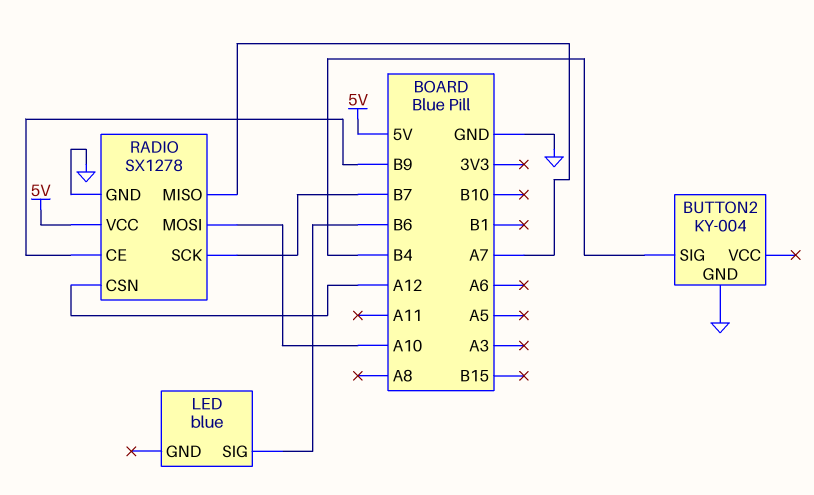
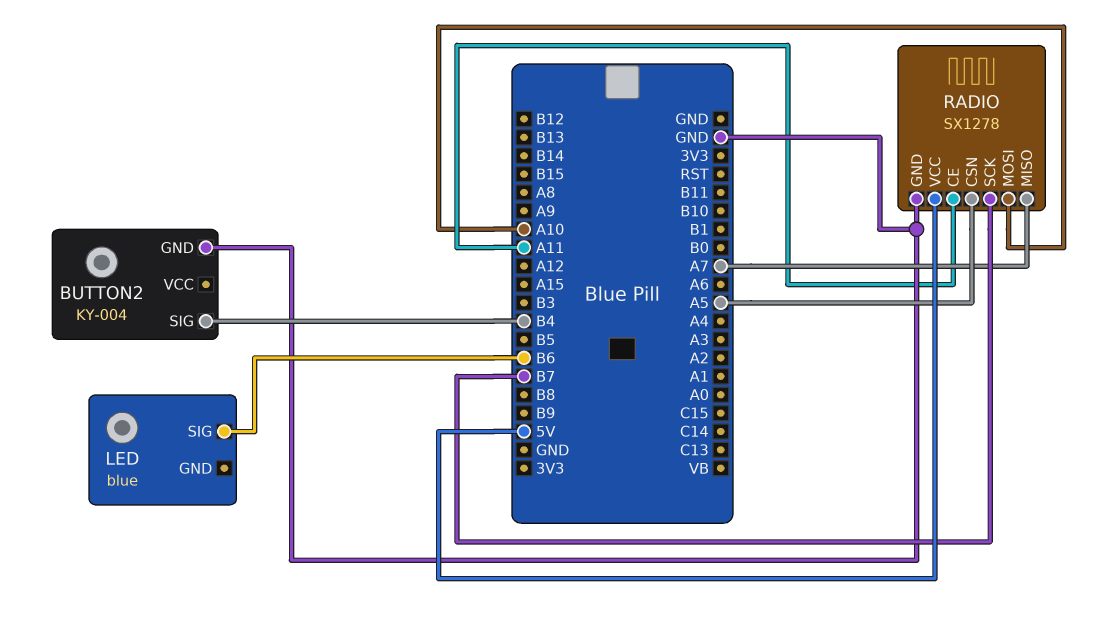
RADIO pin CE: B9 -> A11
RADIO pin CSN: A12 -> A5

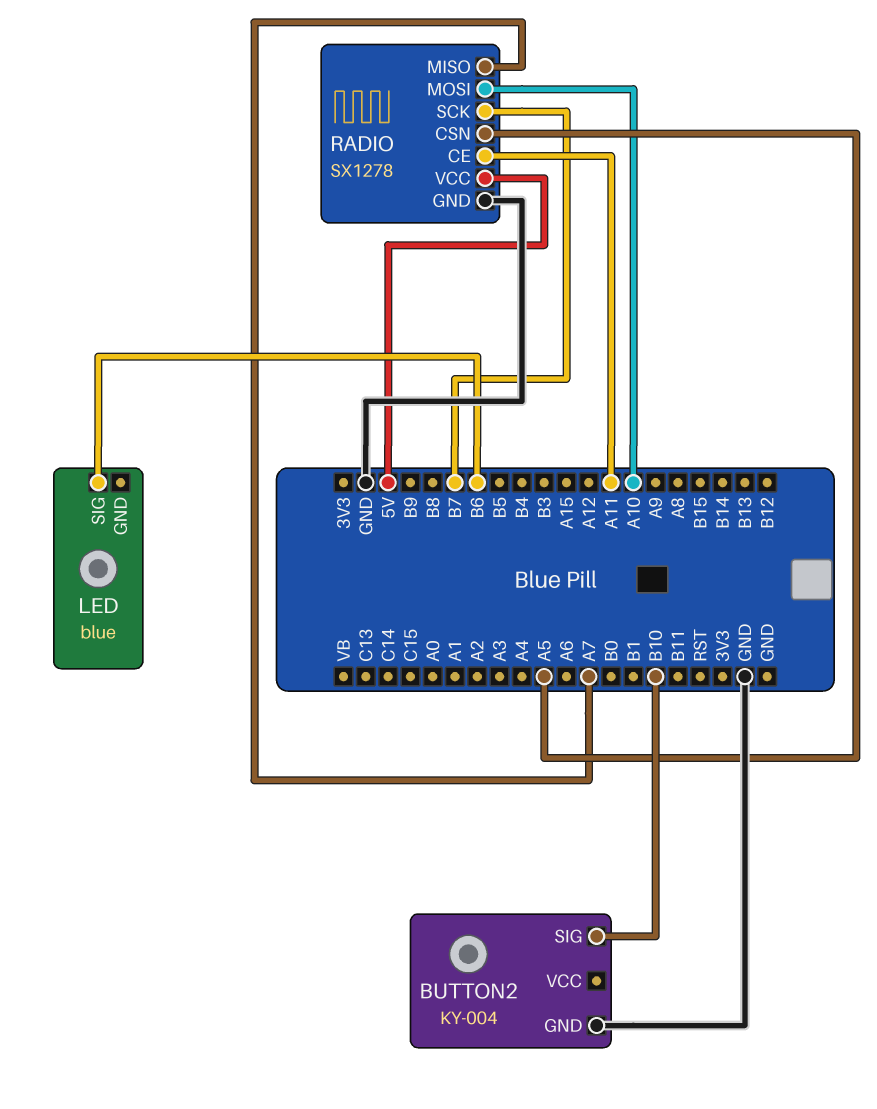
BUTTON2 pin SIG: B4 -> B10

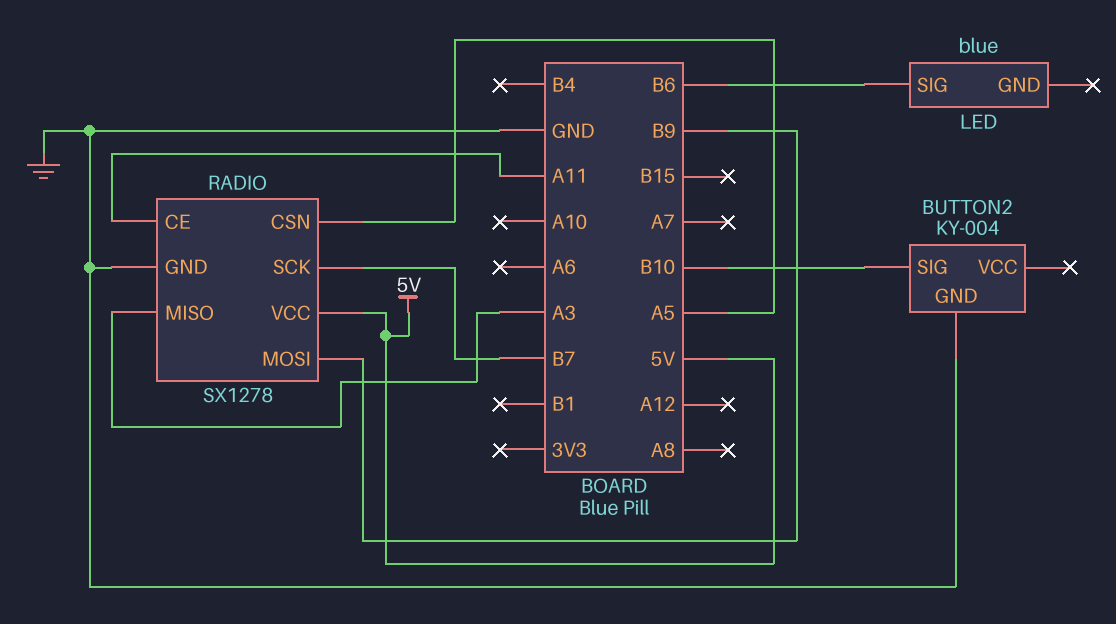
RADIO pin MISO: A7 -> A3
RADIO pin MOSI: A10 -> B9

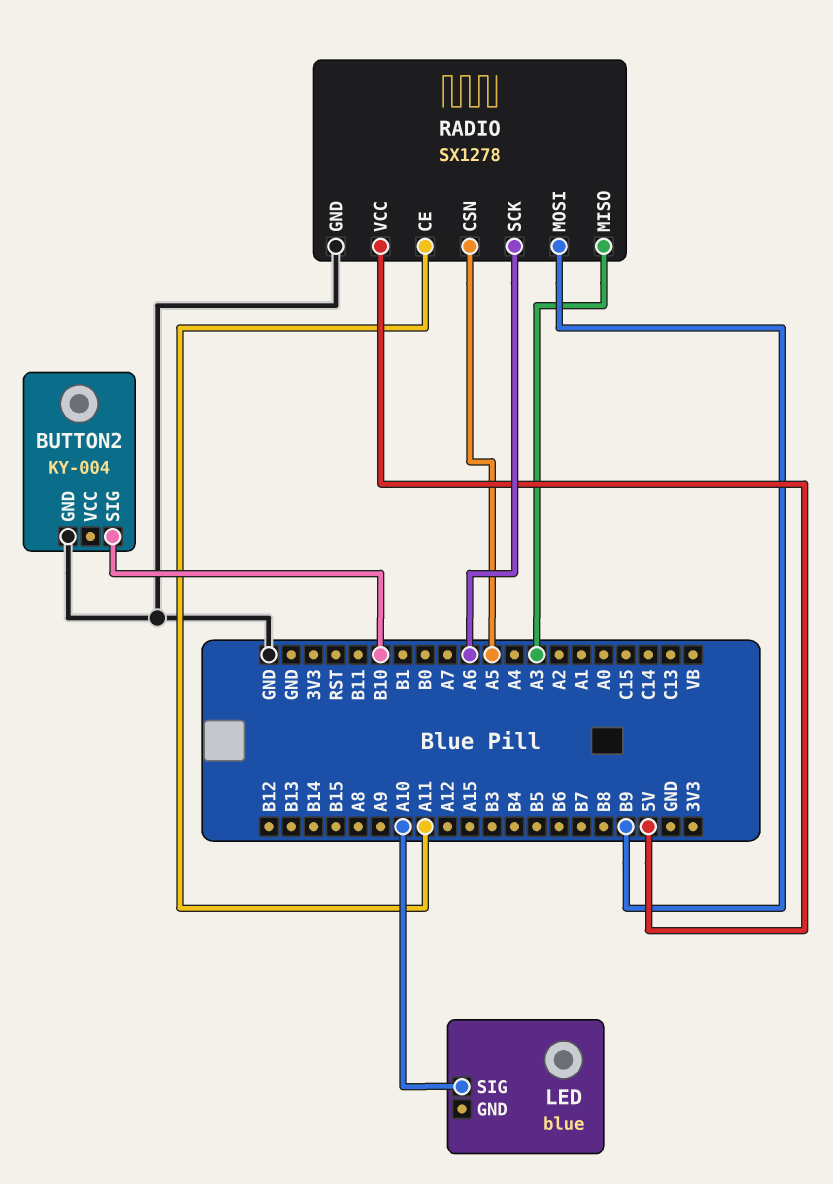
LED pin SIG: B6 -> A10
RADIO pin SCK: B7 -> A6

